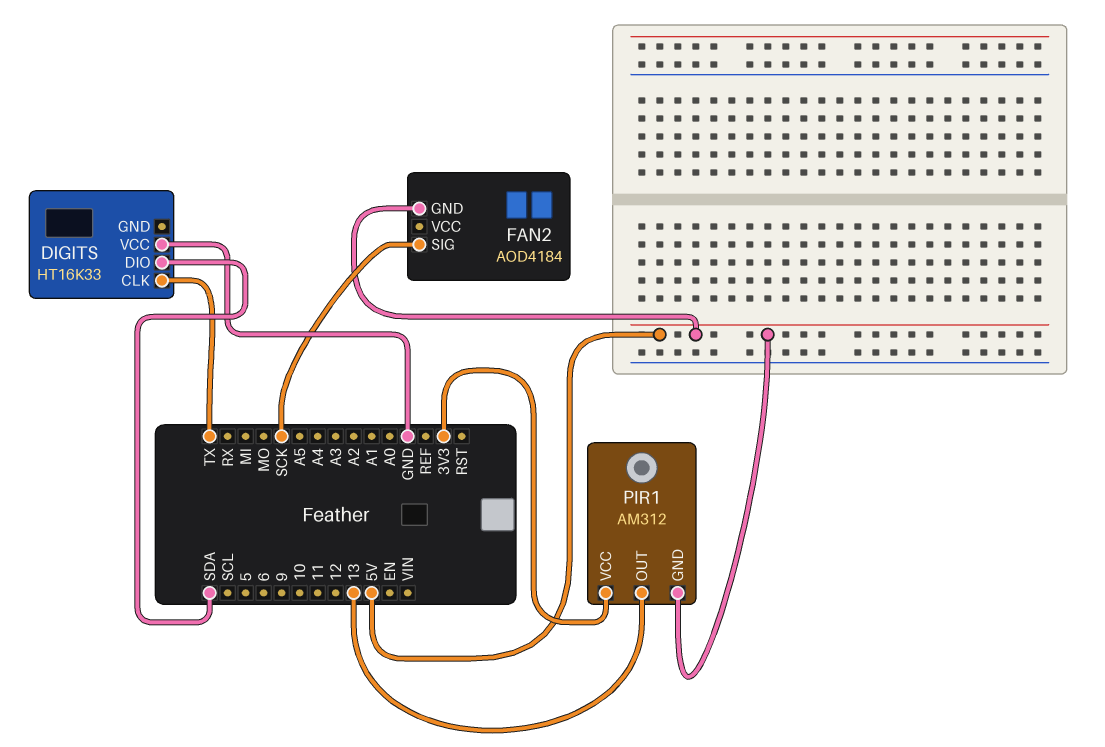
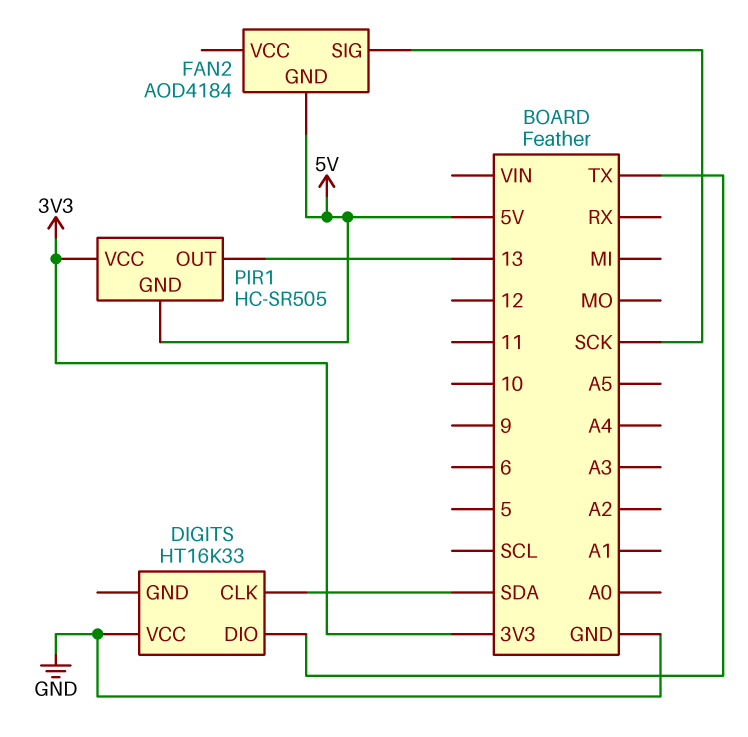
DIGITS pin CLK: TX -> SDA
DIGITS pin DIO: SDA -> TX
PIR1: AM312 -> HC-SR505

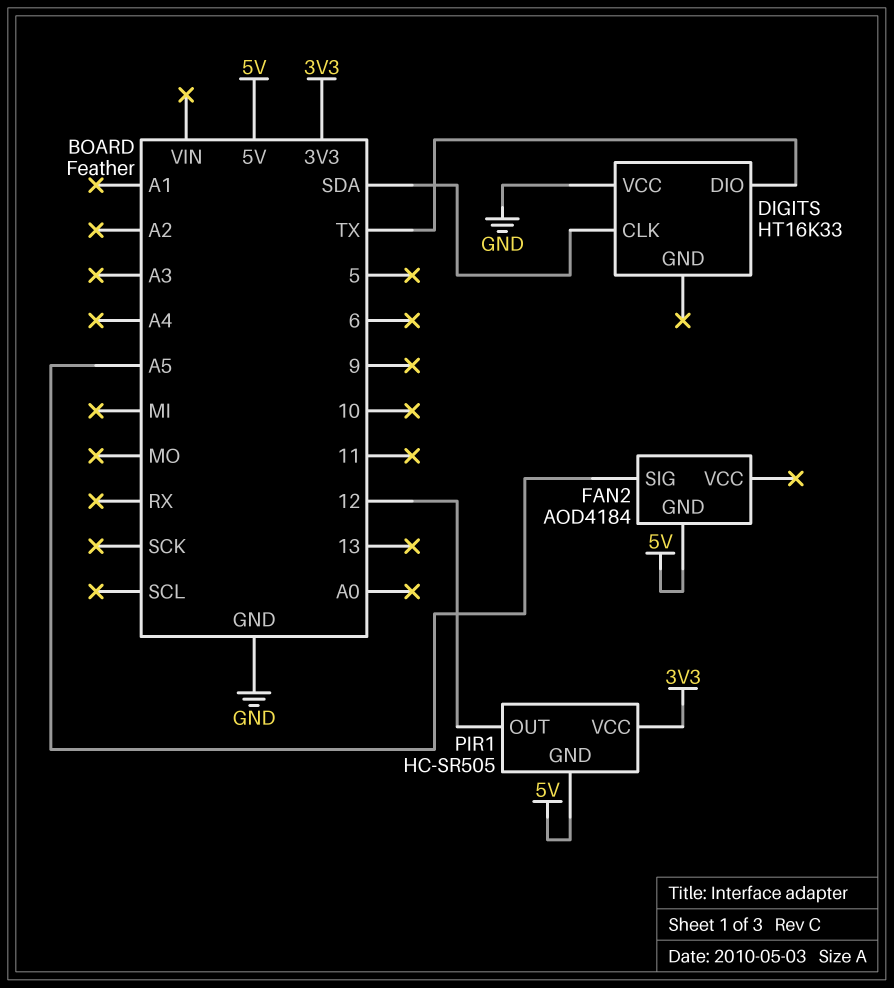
FAN2 pin SIG: SCK -> A5
PIR1 pin OUT: 13 -> 12

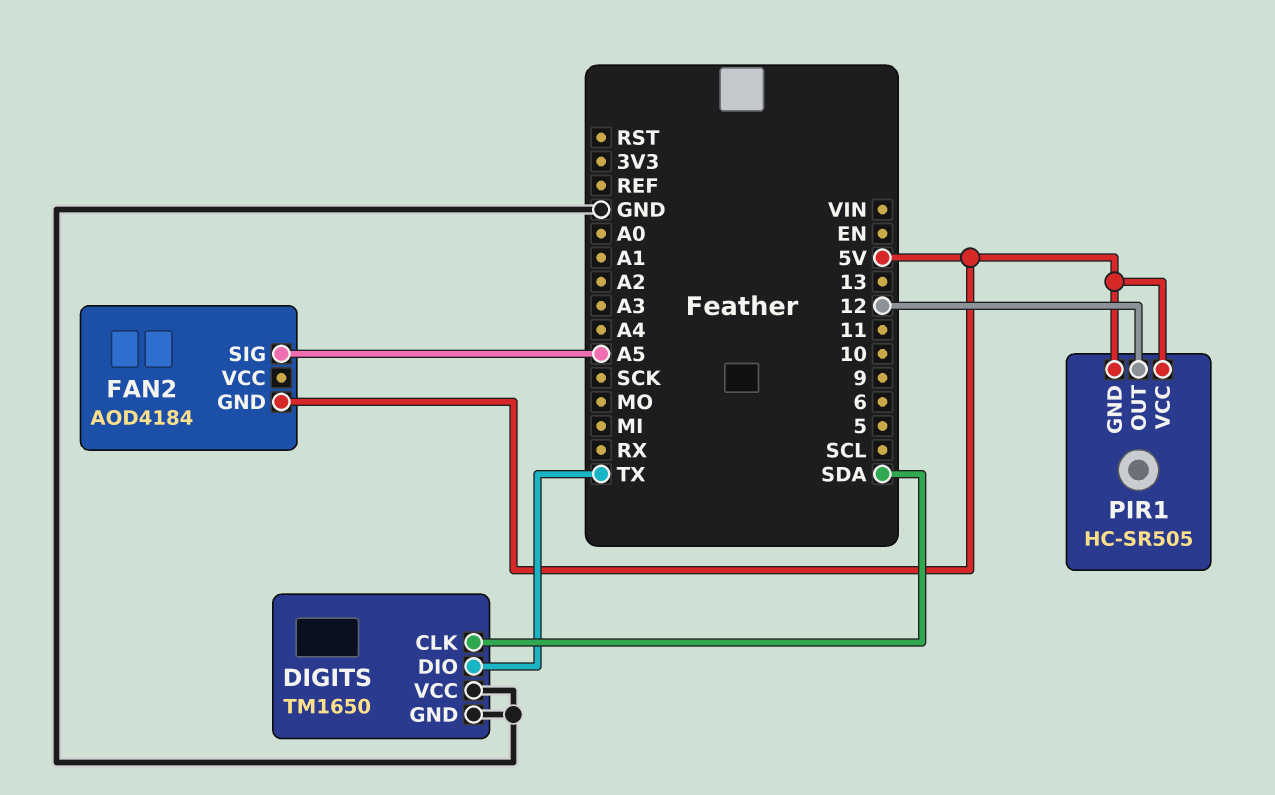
DIGITS: HT16K33 -> TM1650
DIGITS pin GND: none -> GND
PIR1 pin VCC: 3V3 -> 5V

